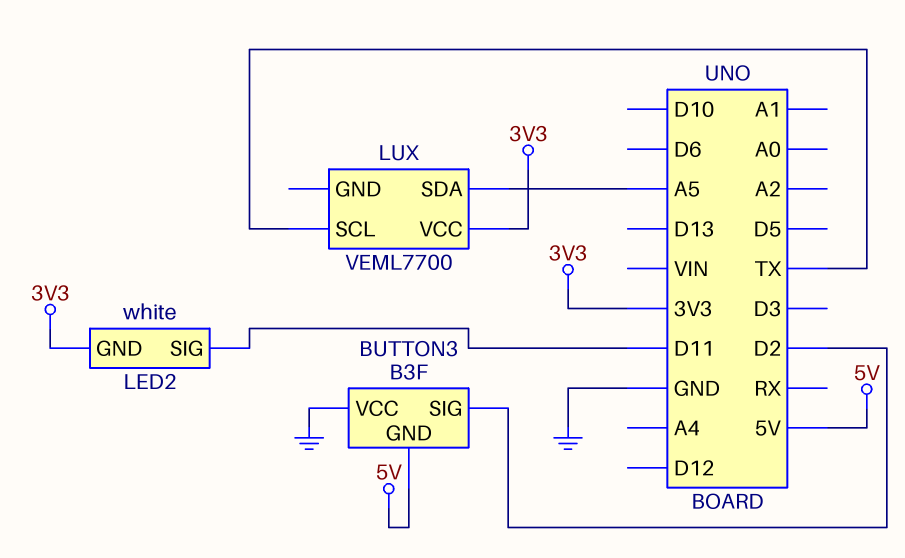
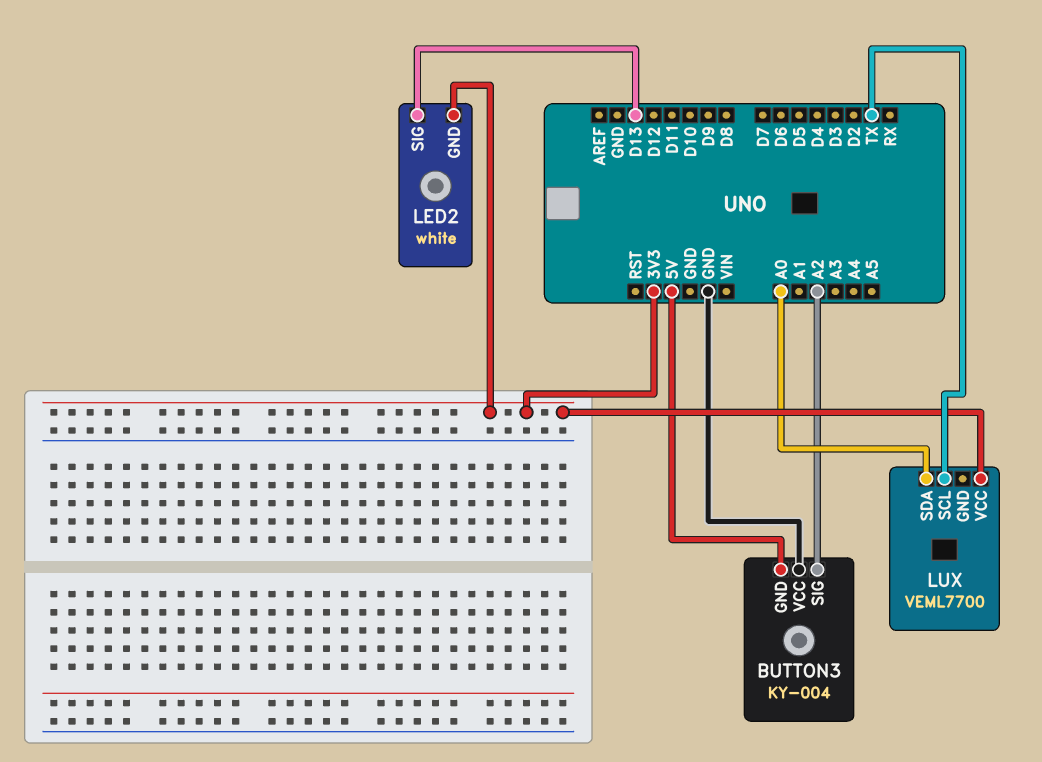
BUTTON3: B3F -> KY-004
BUTTON3 pin SIG: D2 -> A2
LED2 pin SIG: D11 -> D13
LUX pin SDA: A5 -> A0

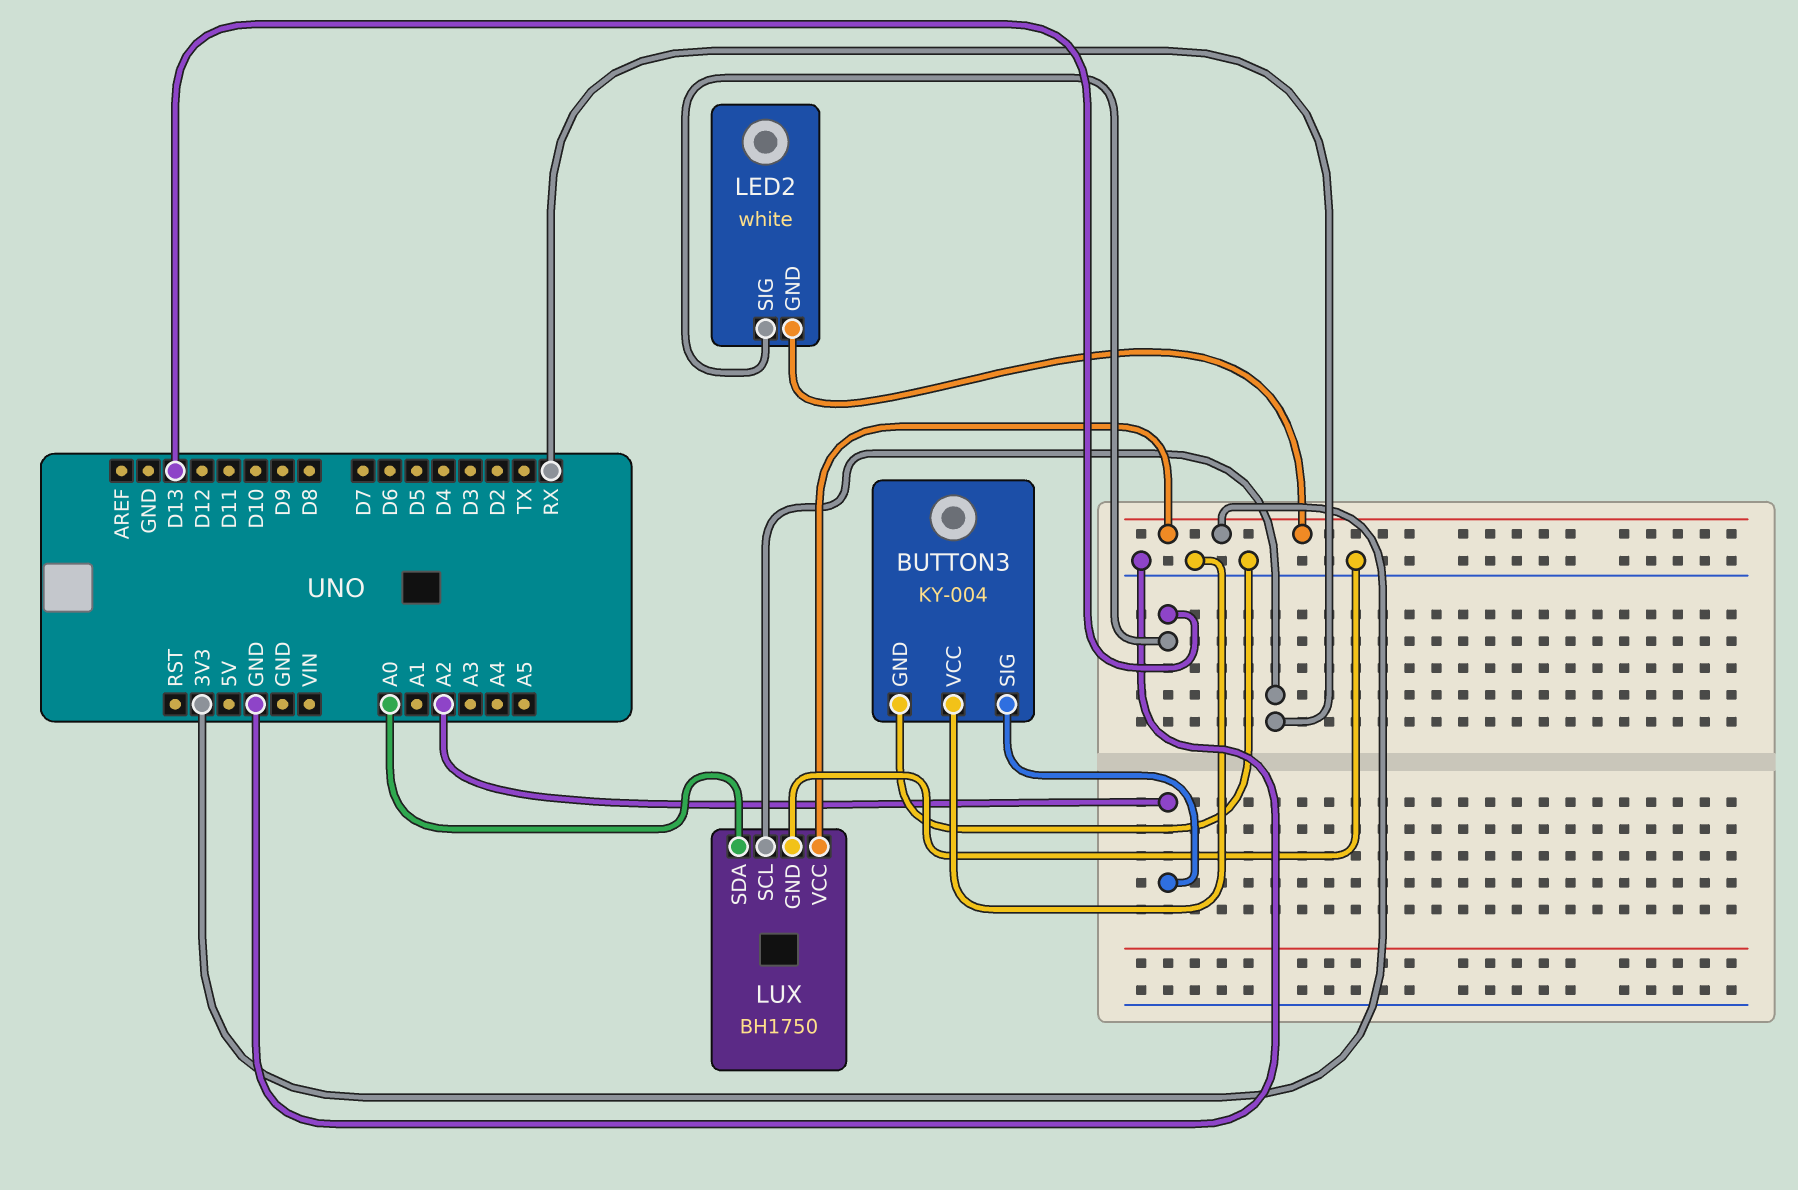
BUTTON3 pin GND: 5V -> GND
LUX: VEML7700 -> BH1750
LUX pin GND: none -> GND
LUX pin SCL: TX -> RX

